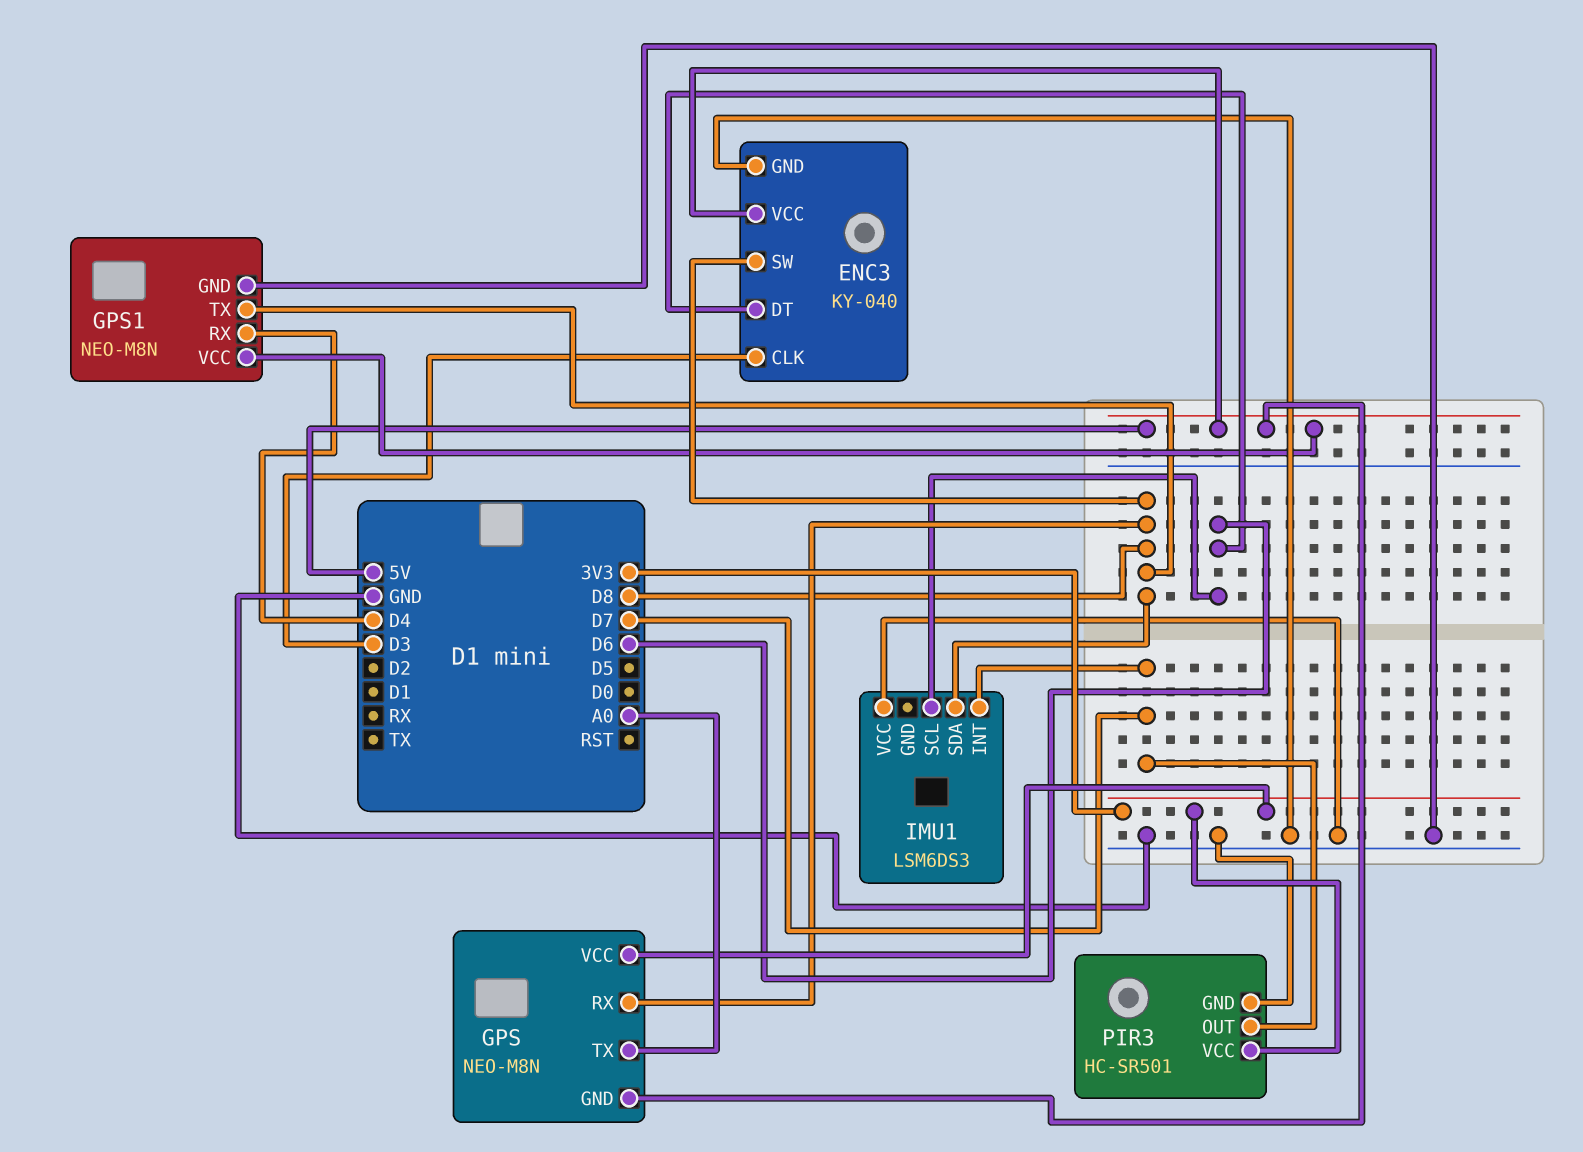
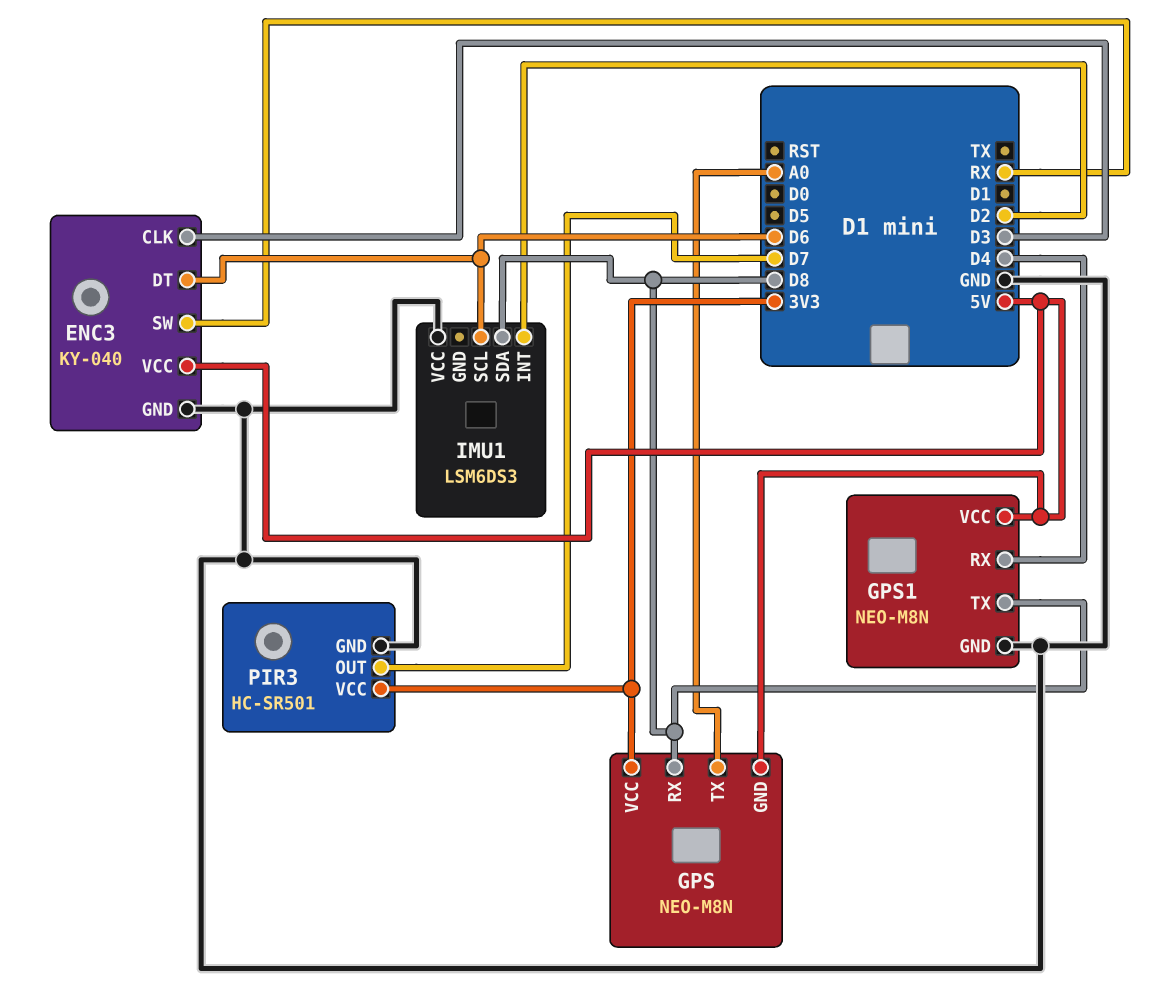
ENC3 pin SW: D8 -> RX
IMU1 pin INT: D7 -> D2

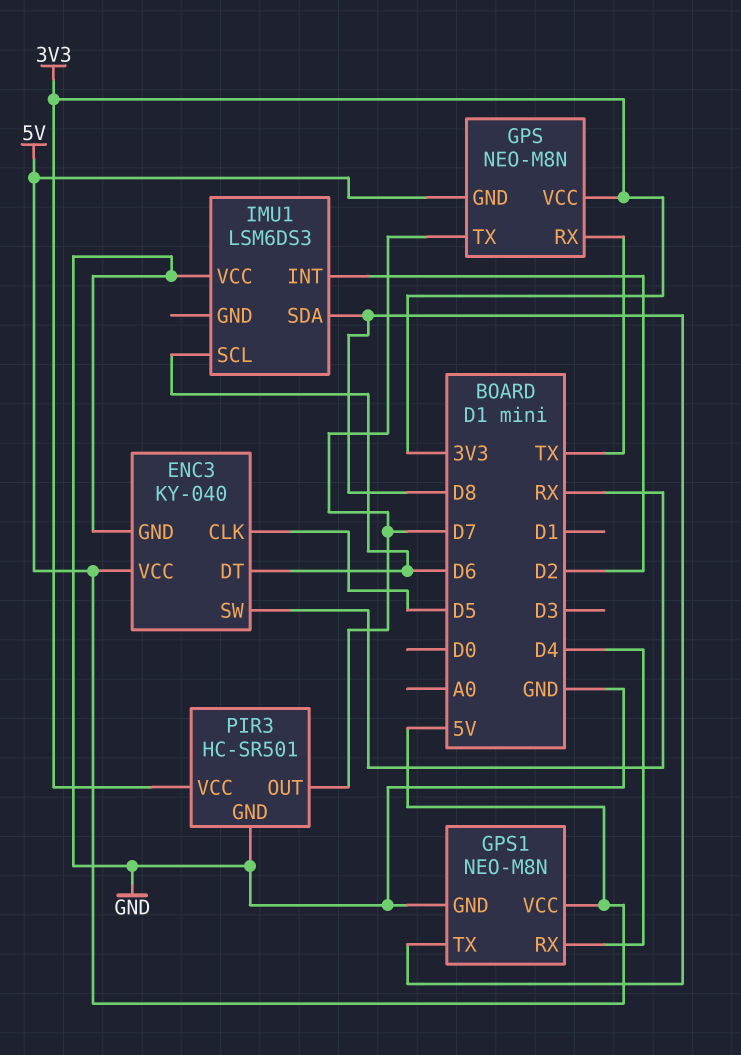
ENC3 pin CLK: D3 -> D5
GPS pin RX: D8 -> TX
GPS pin TX: A0 -> D7

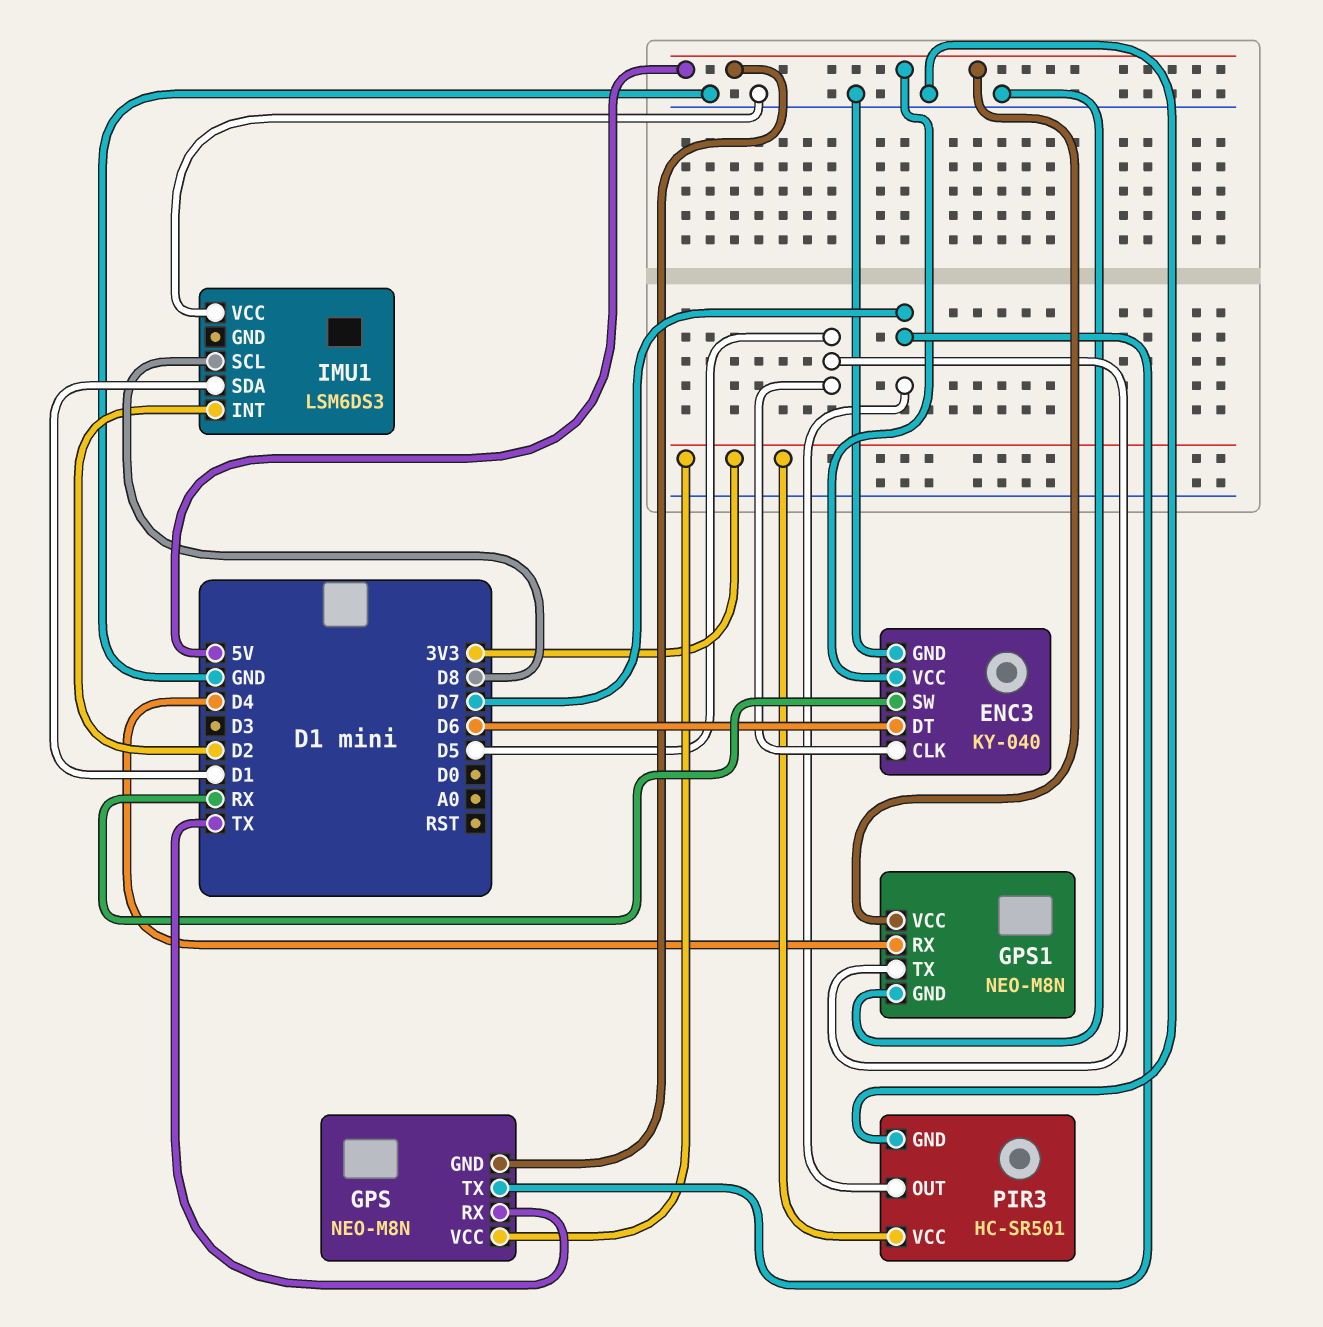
GPS1 pin TX: D8 -> D5
IMU1 pin SCL: D6 -> D8
IMU1 pin SDA: D8 -> D1

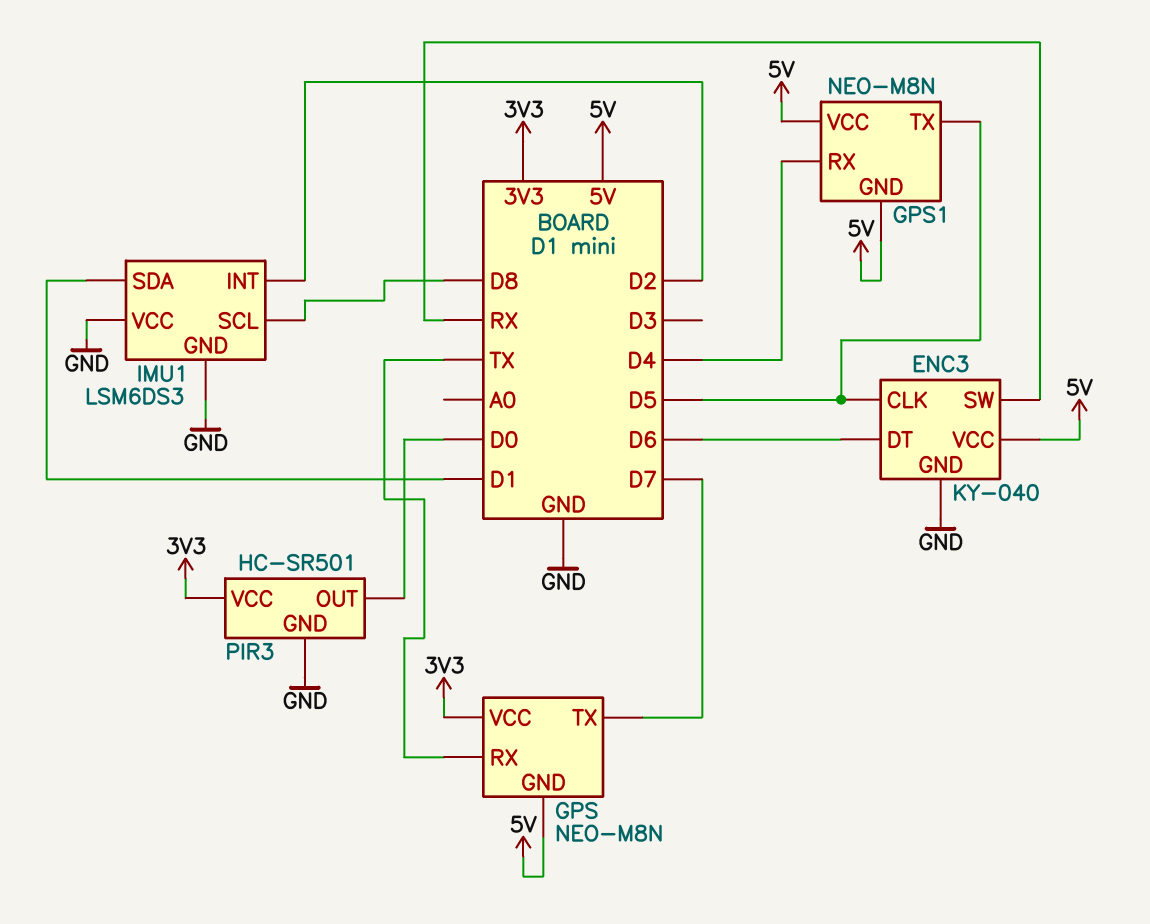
GPS1 pin GND: GND -> 5V
IMU1 pin GND: none -> GND
PIR3 pin OUT: D7 -> D0

